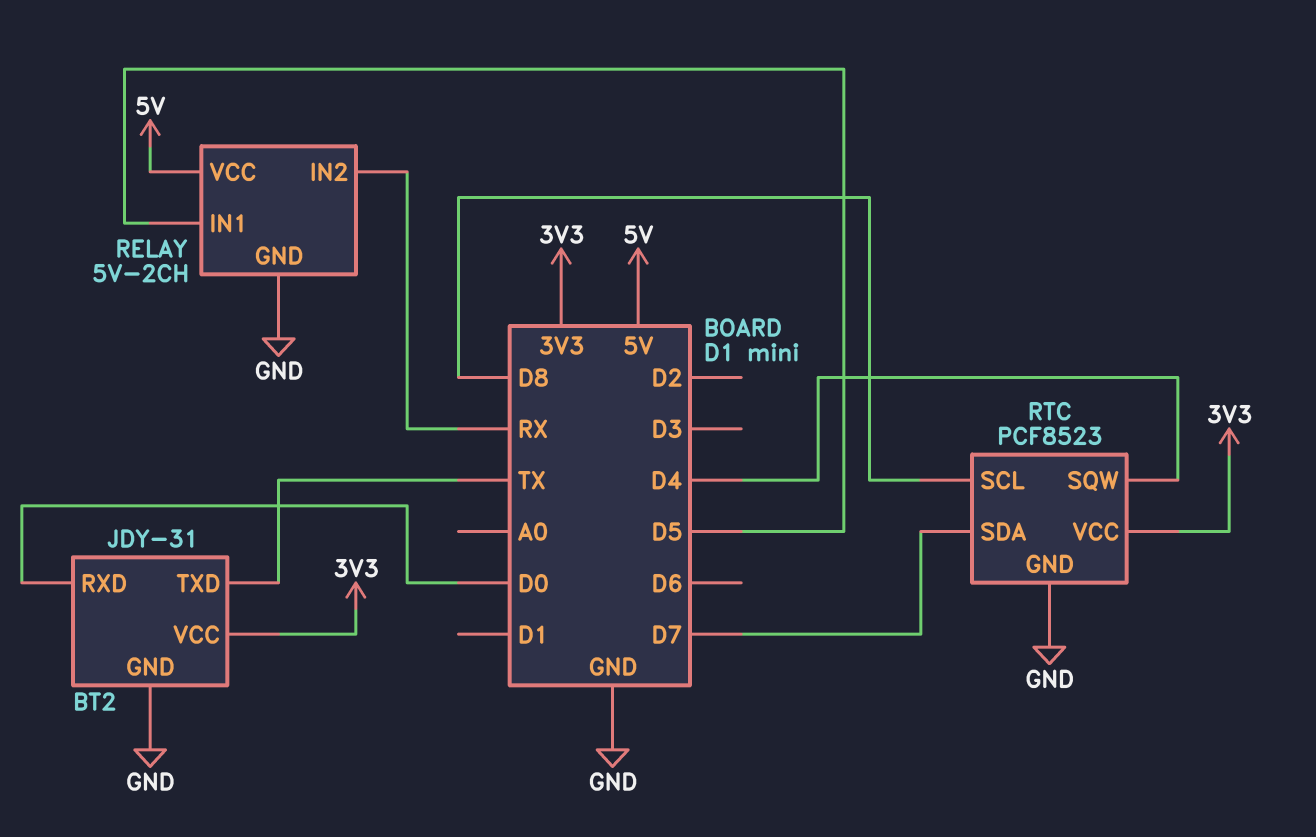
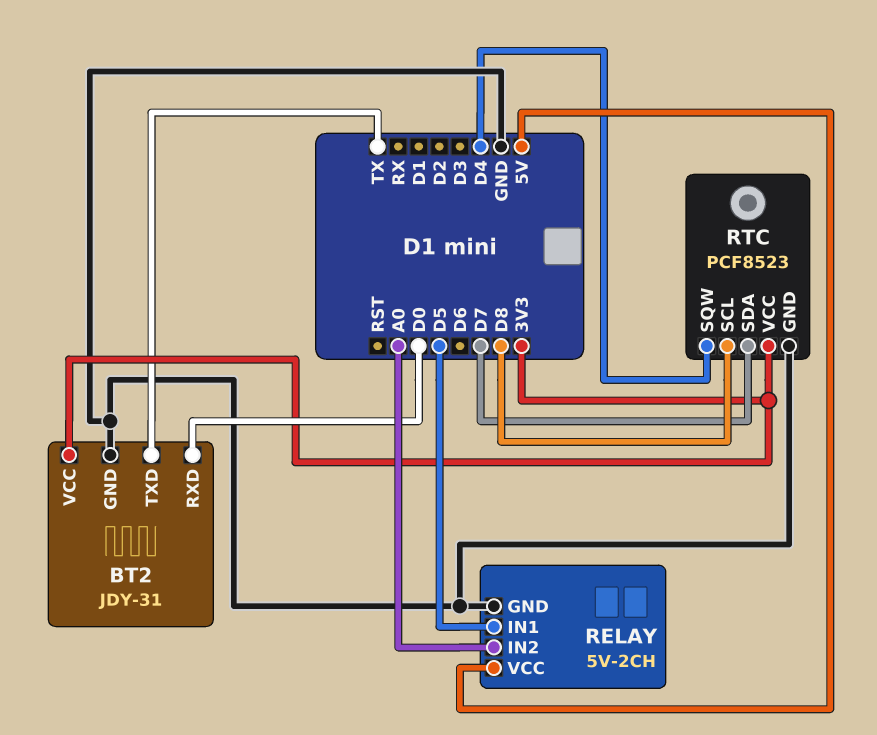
RELAY pin IN2: RX -> A0

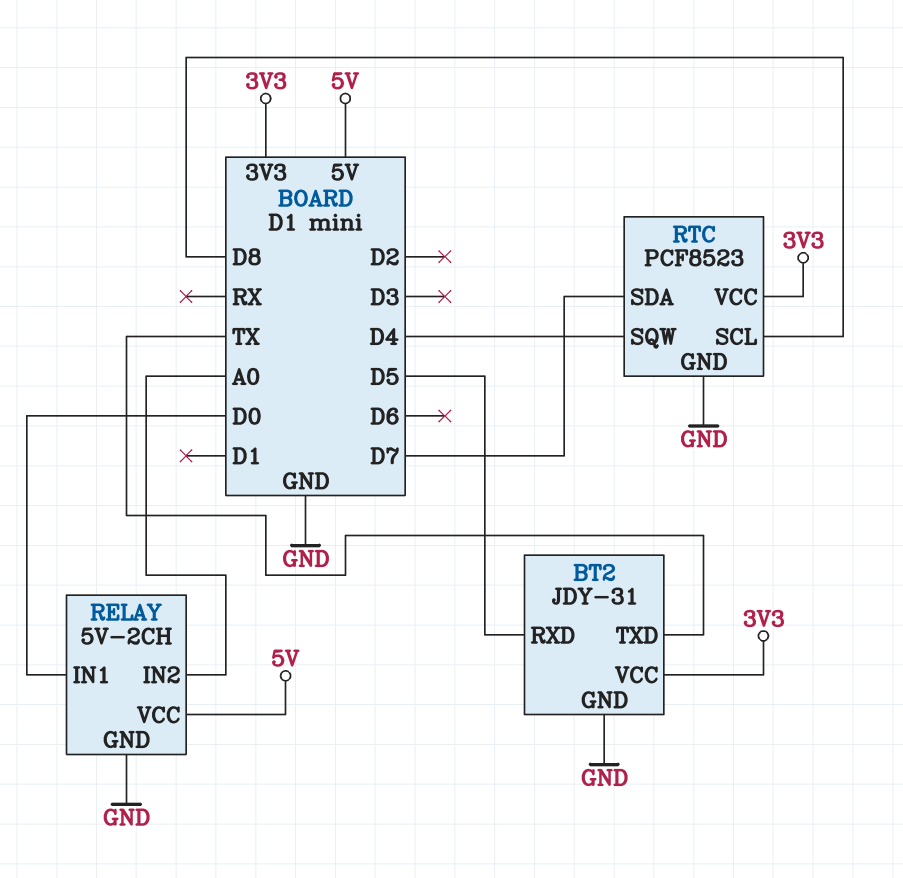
BT2 pin RXD: D0 -> D5
RELAY pin IN1: D5 -> D0

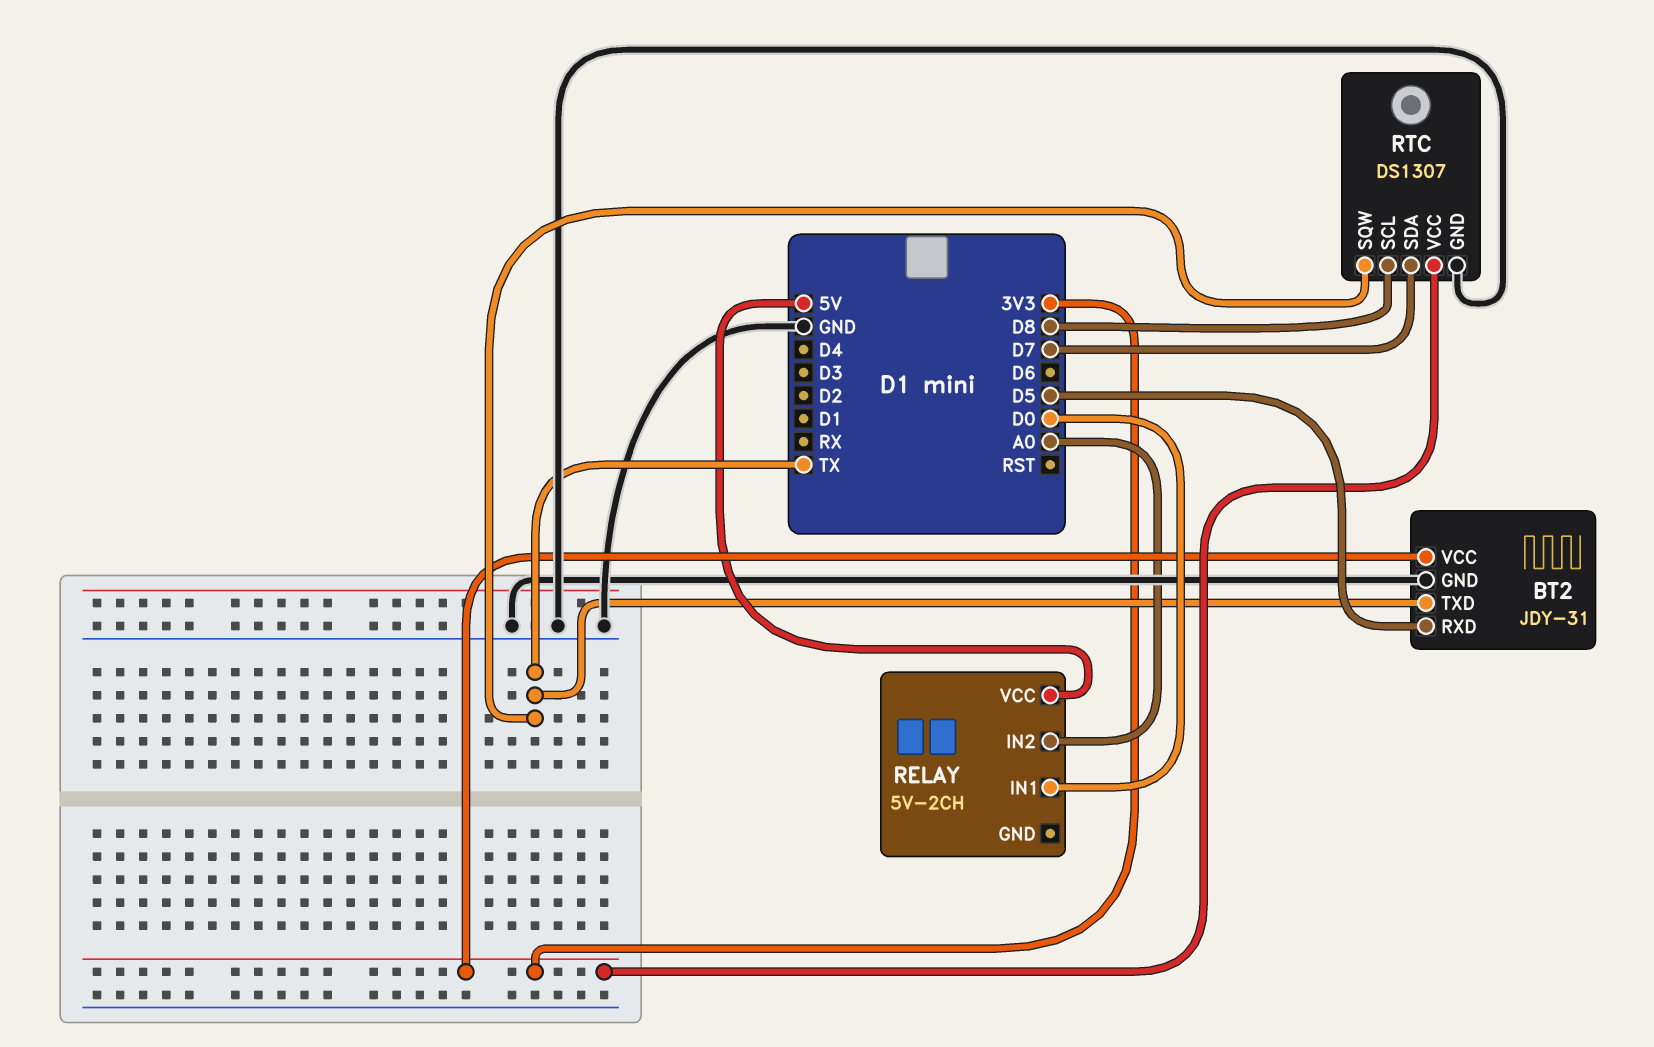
RELAY pin GND: GND -> none
RTC: PCF8523 -> DS1307
RTC pin SQW: D4 -> TX

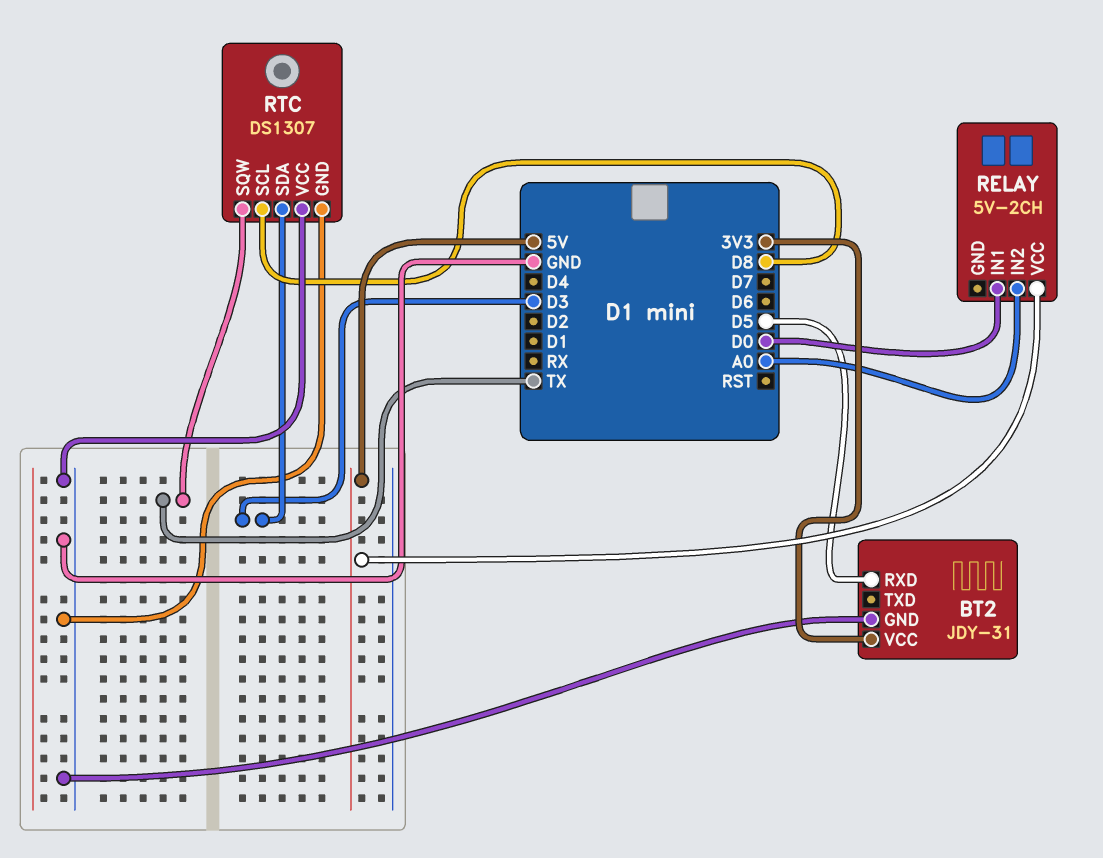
BT2 pin TXD: TX -> none
RTC pin SDA: D7 -> D3
RTC pin VCC: 3V3 -> GND

